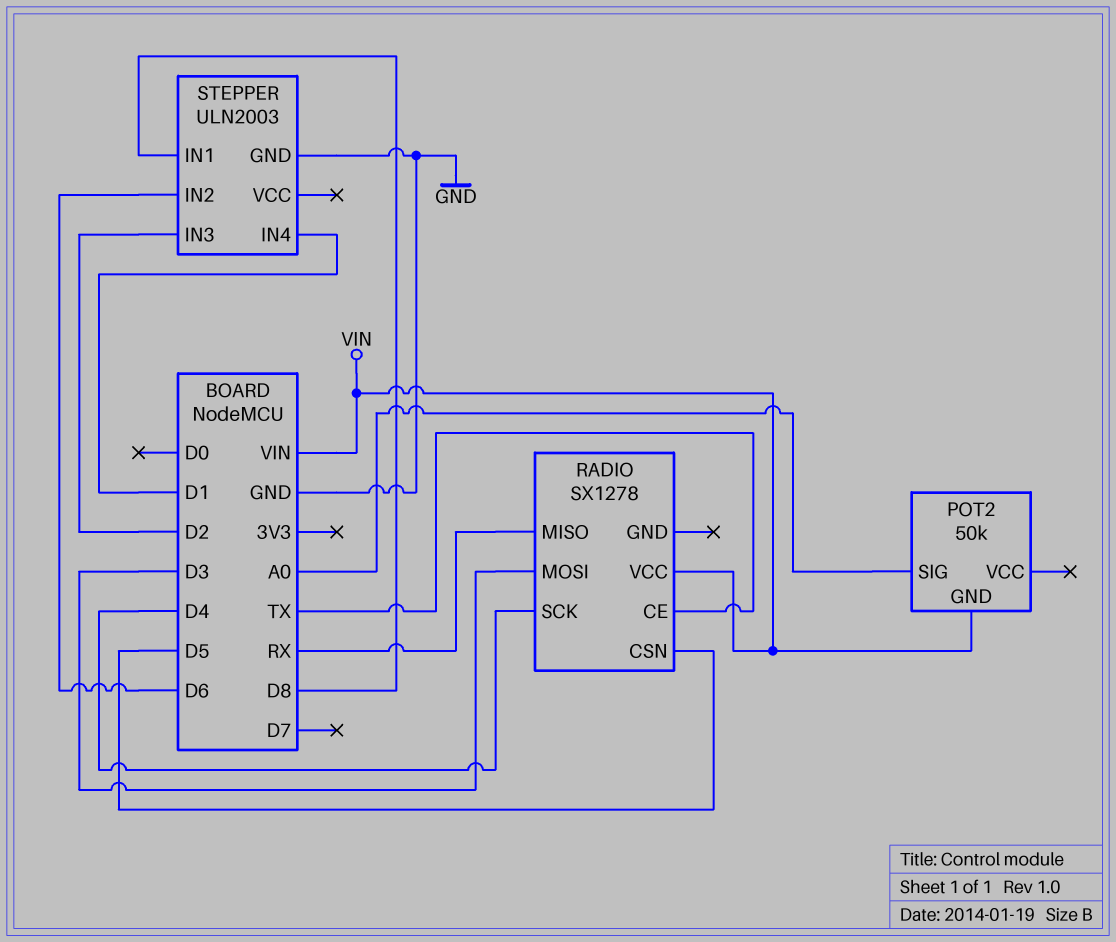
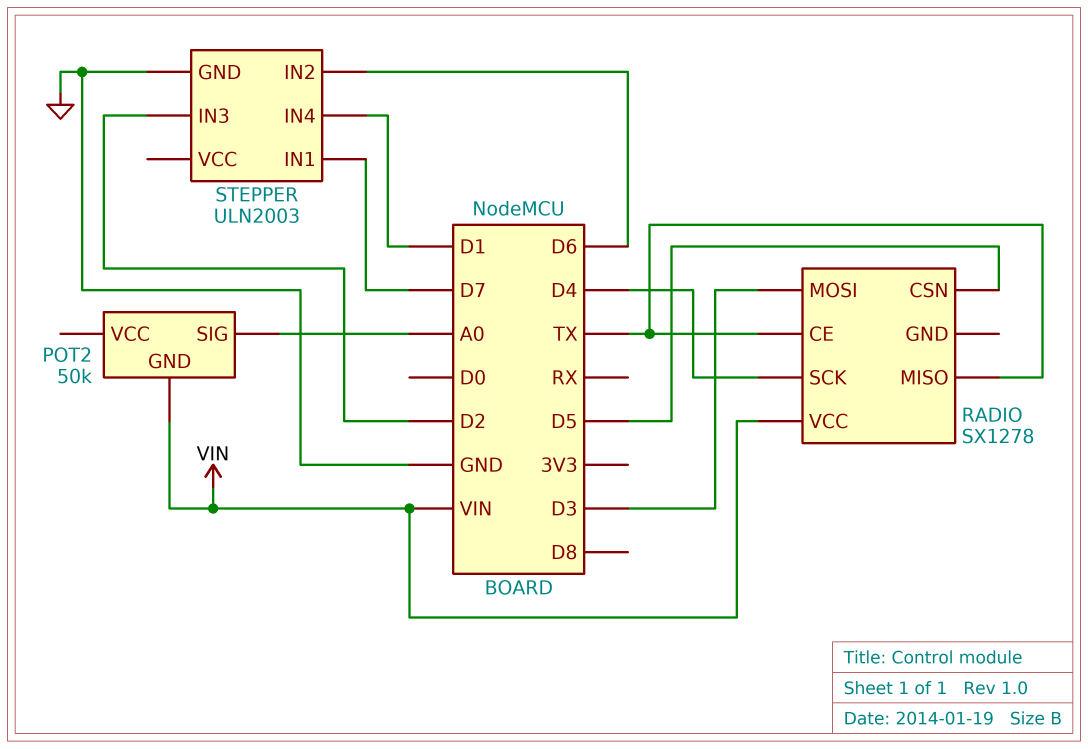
RADIO pin MISO: RX -> TX
STEPPER pin IN1: D8 -> D7

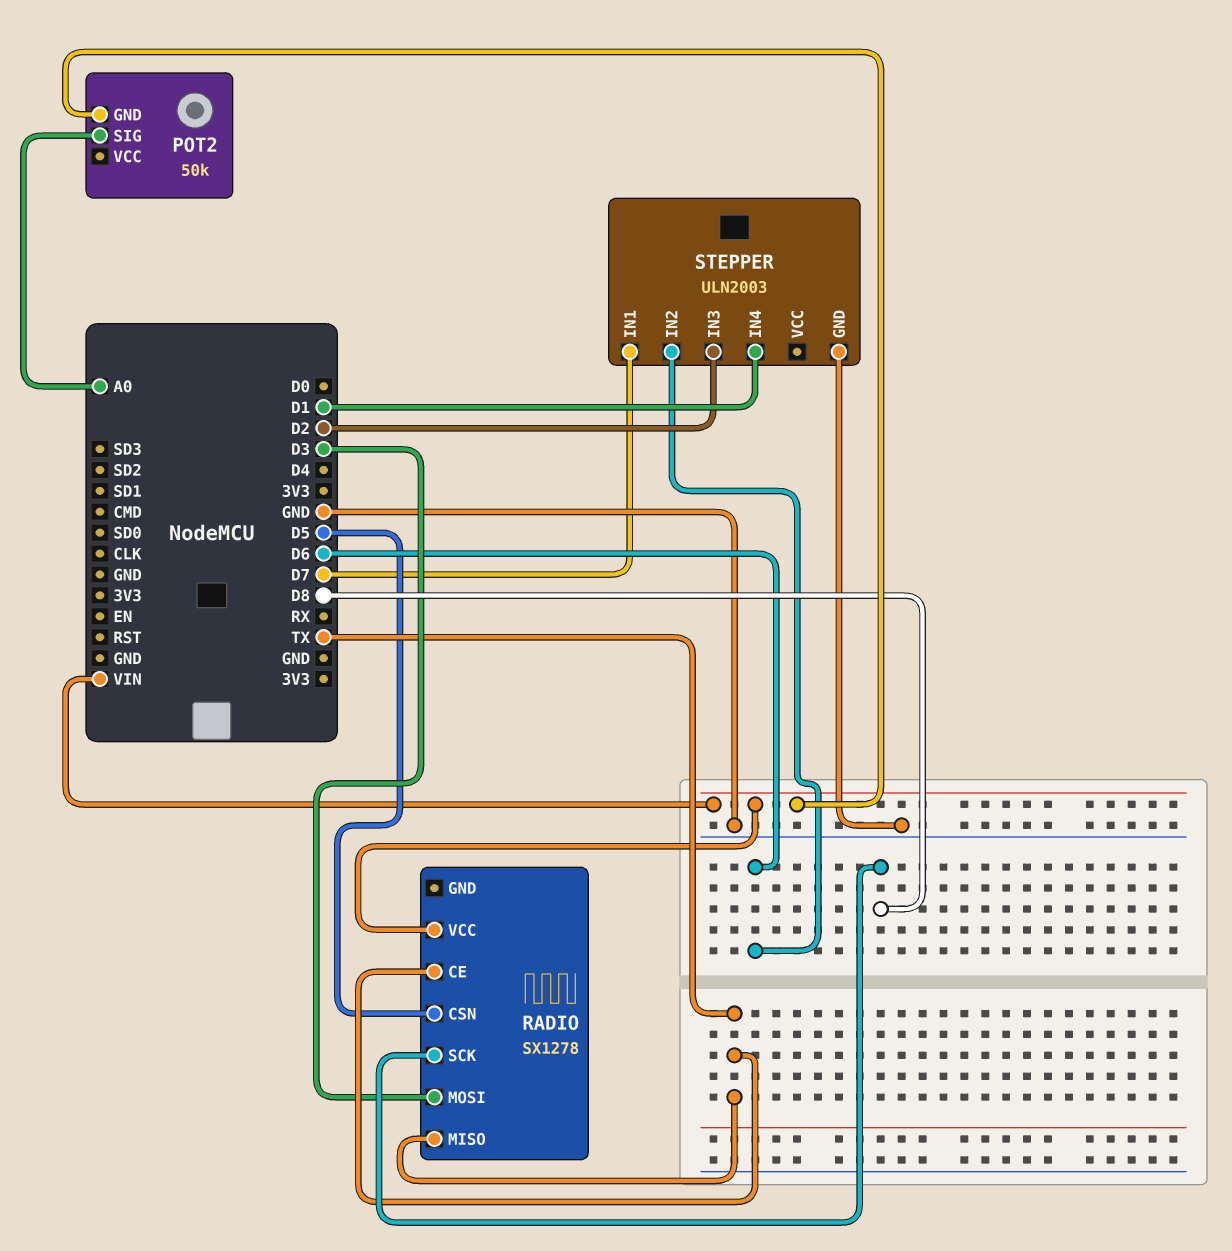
RADIO pin SCK: D4 -> D8

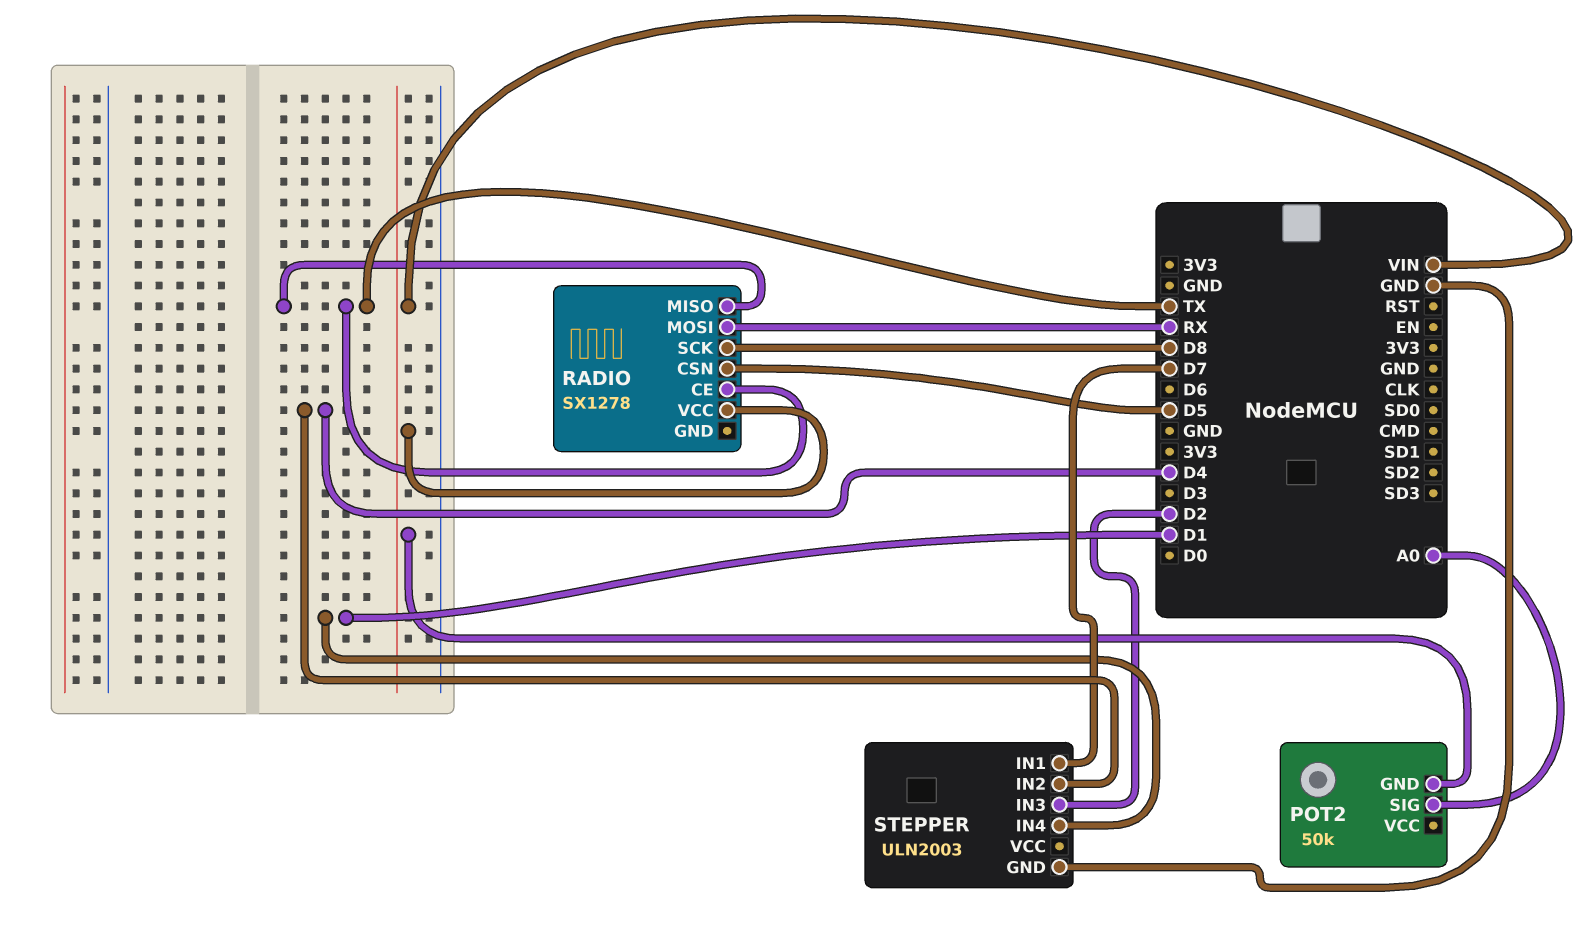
RADIO pin MOSI: D3 -> RX
STEPPER pin IN2: D6 -> D4

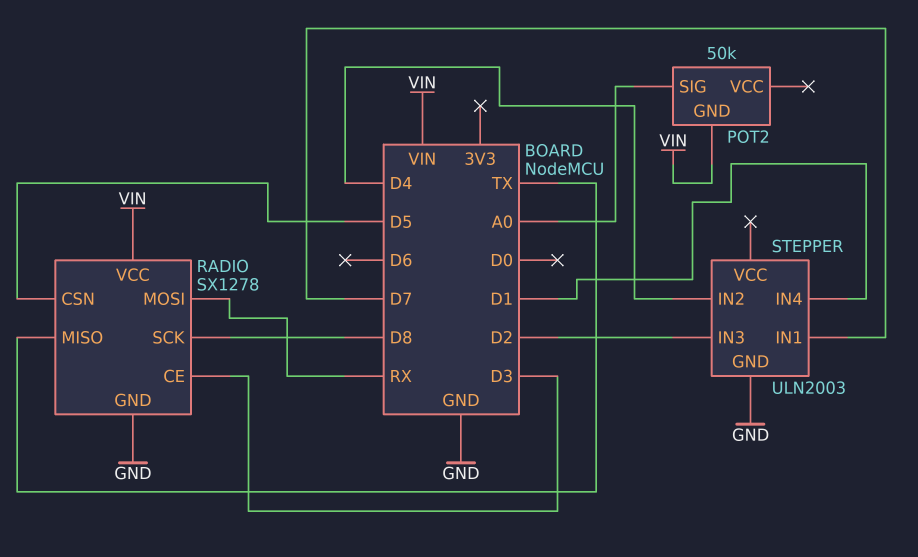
RADIO pin CE: TX -> D3
RADIO pin GND: none -> GND

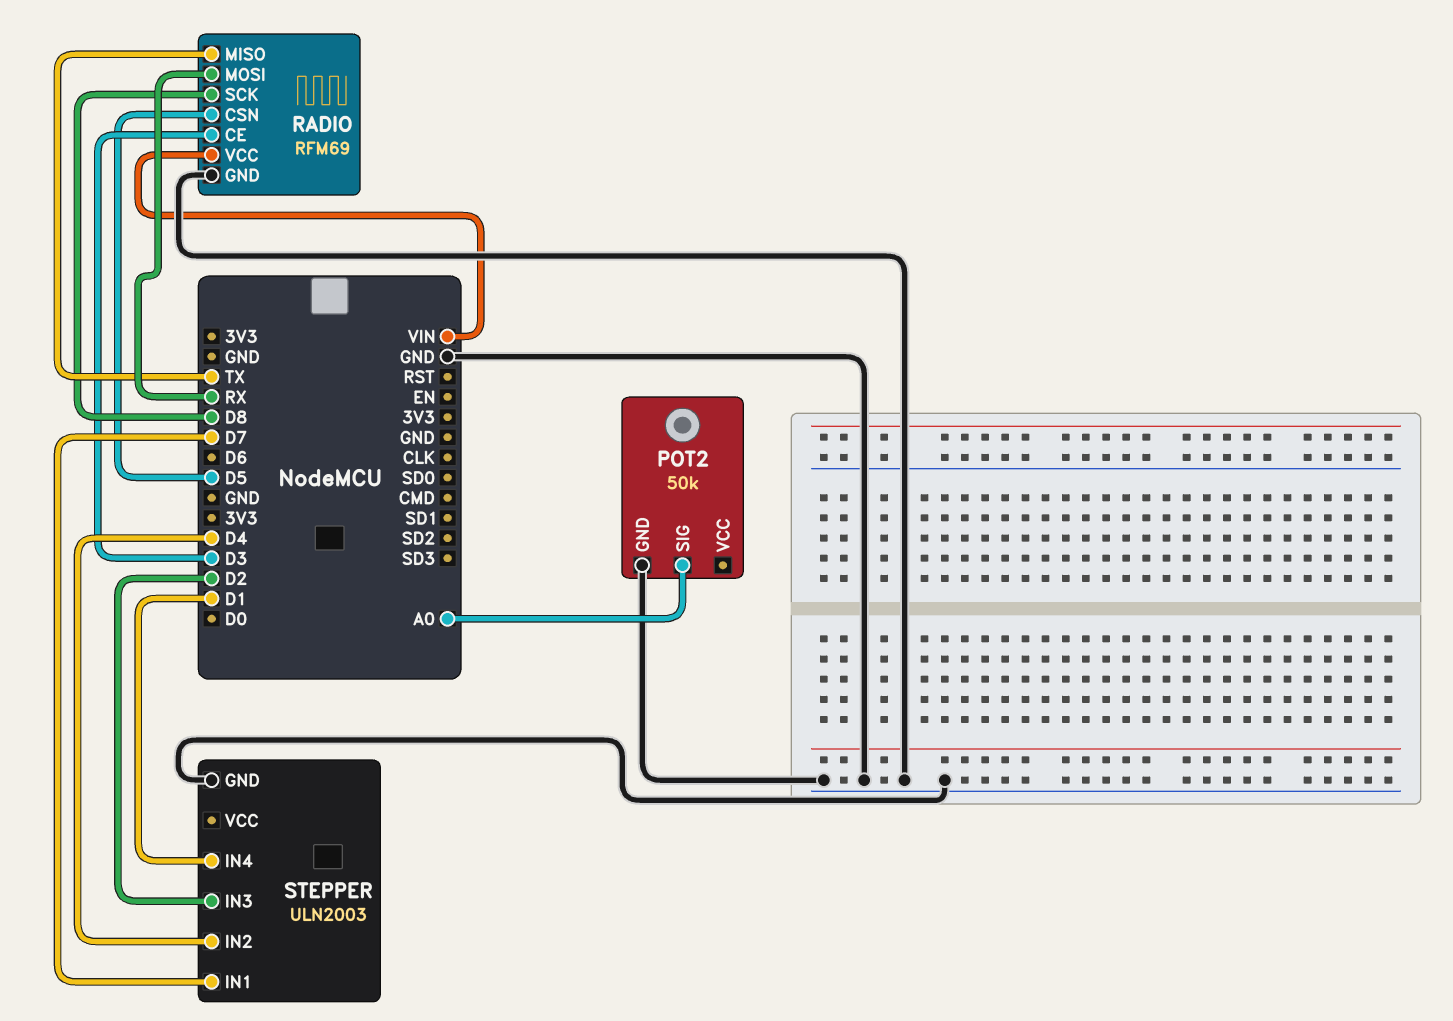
POT2 pin GND: VIN -> GND
RADIO: SX1278 -> RFM69

